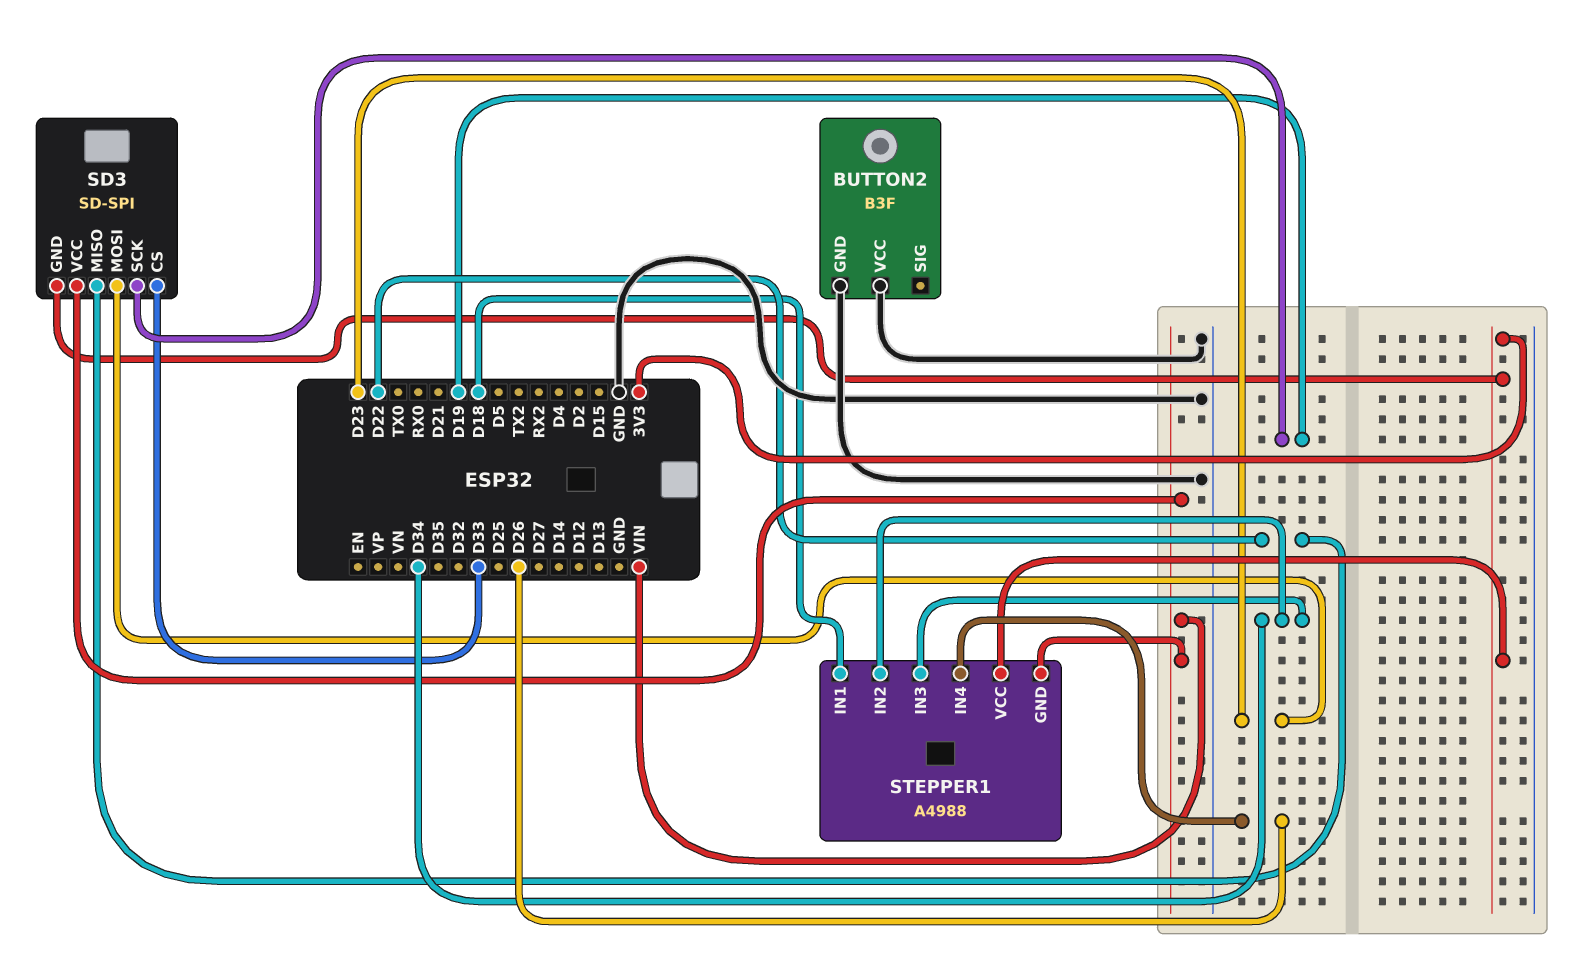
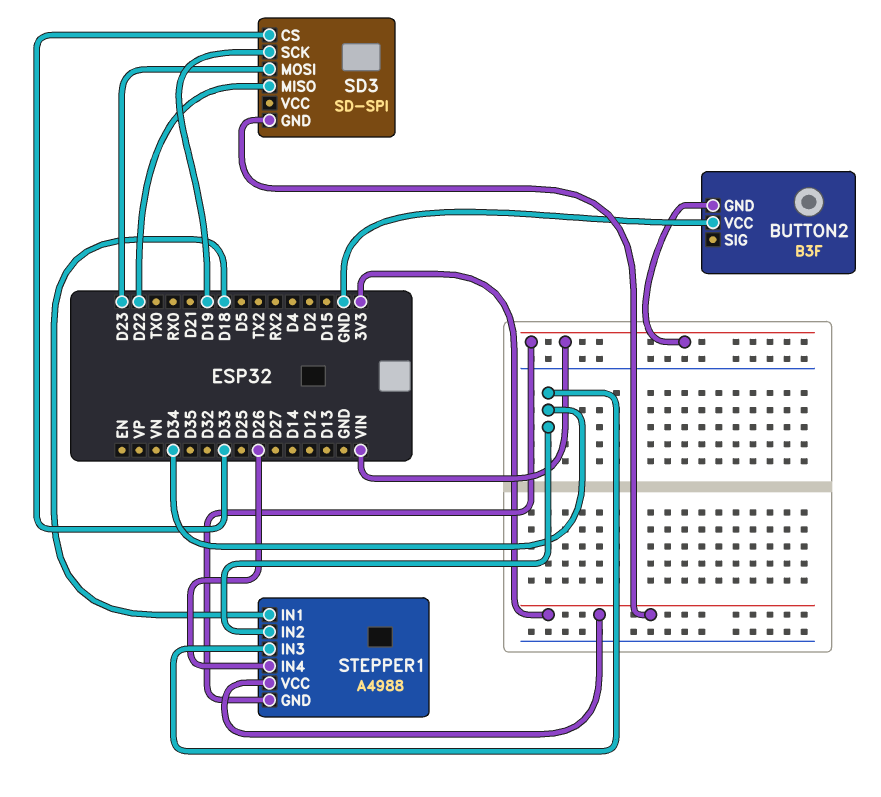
BUTTON2 pin GND: GND -> VIN
SD3 pin VCC: VIN -> none

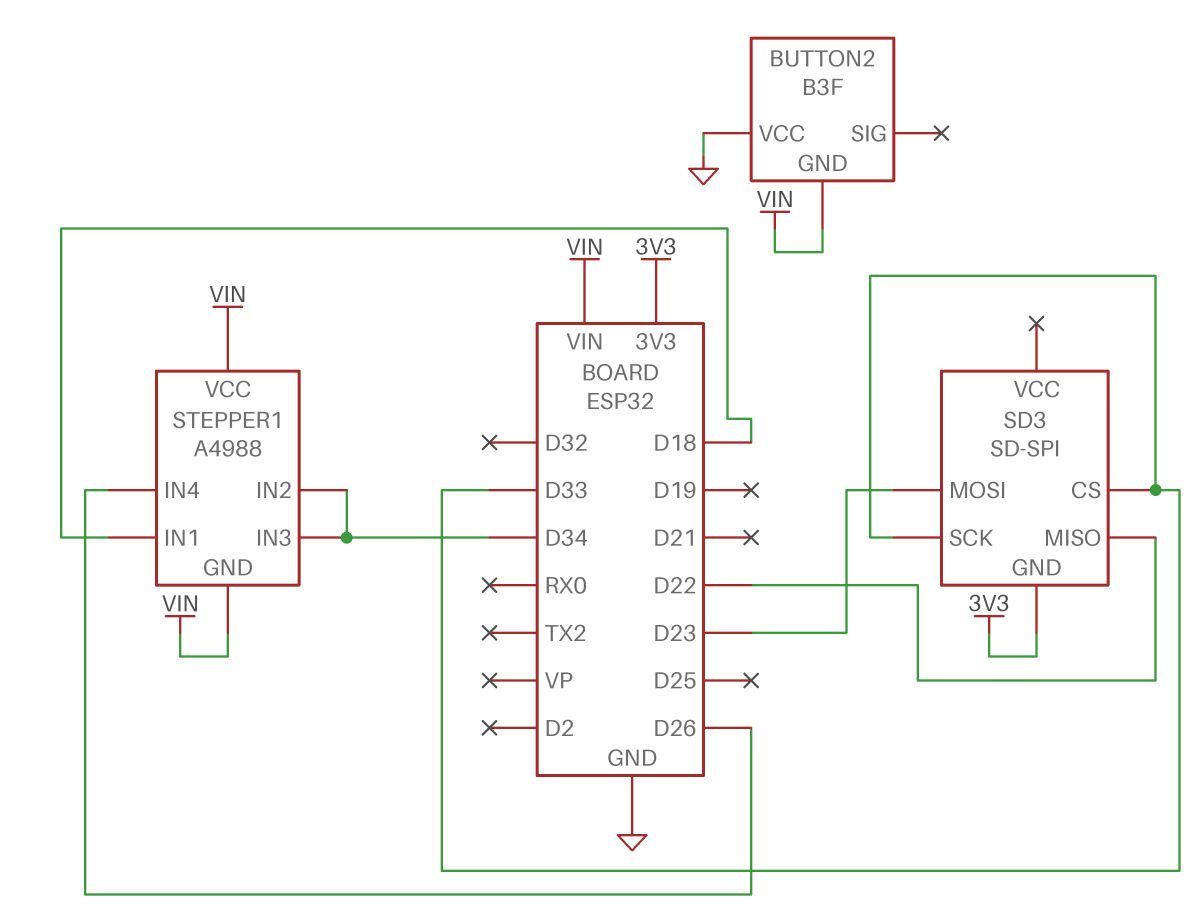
SD3 pin SCK: D19 -> D33
STEPPER1 pin VCC: 3V3 -> VIN

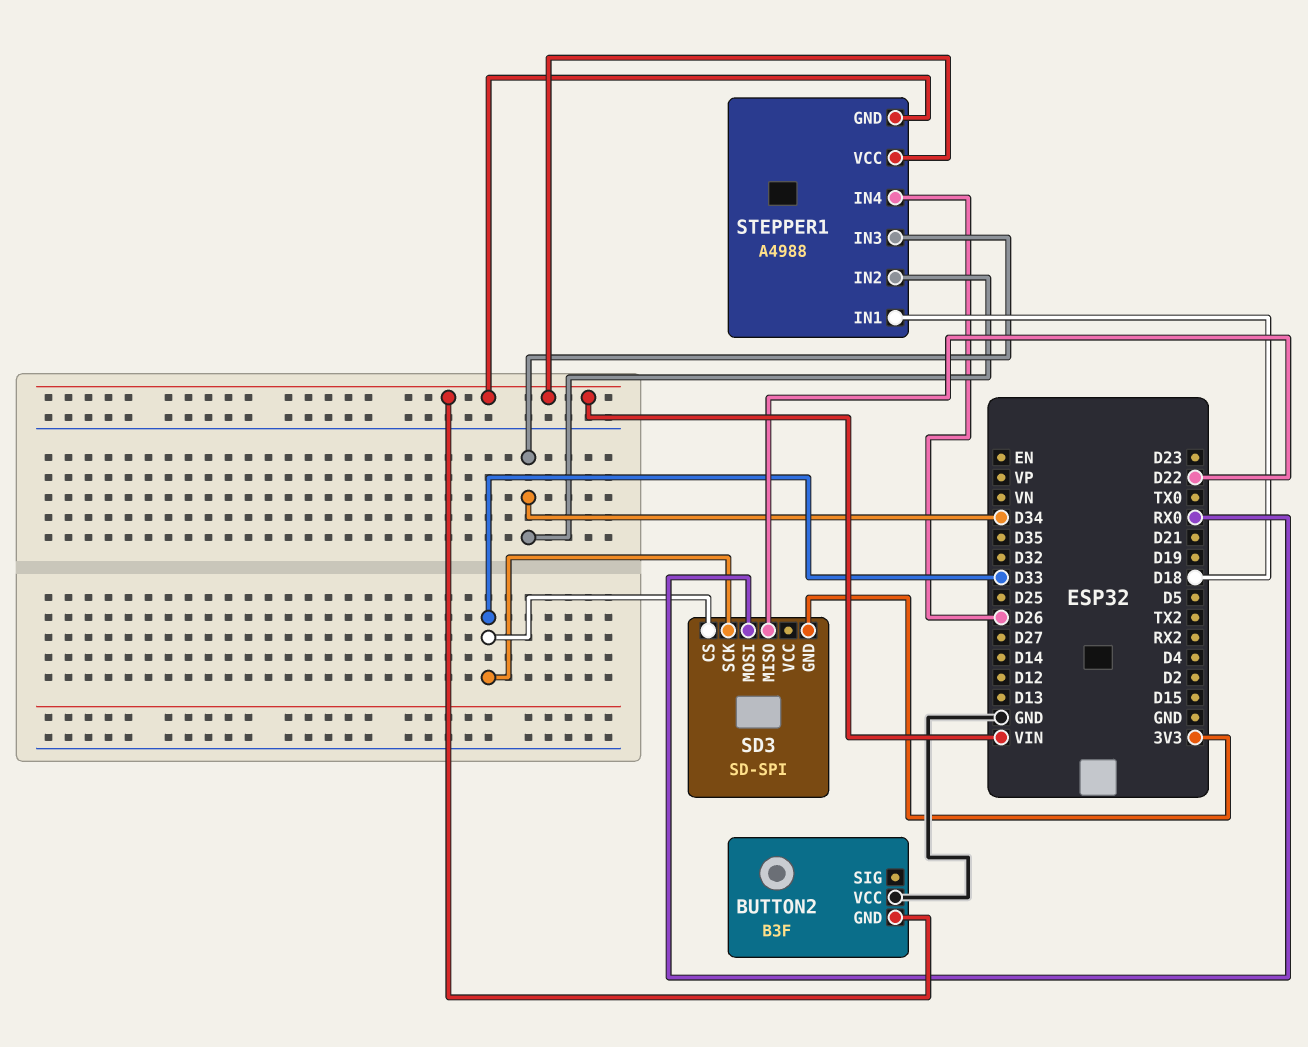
SD3 pin MOSI: D23 -> RX0

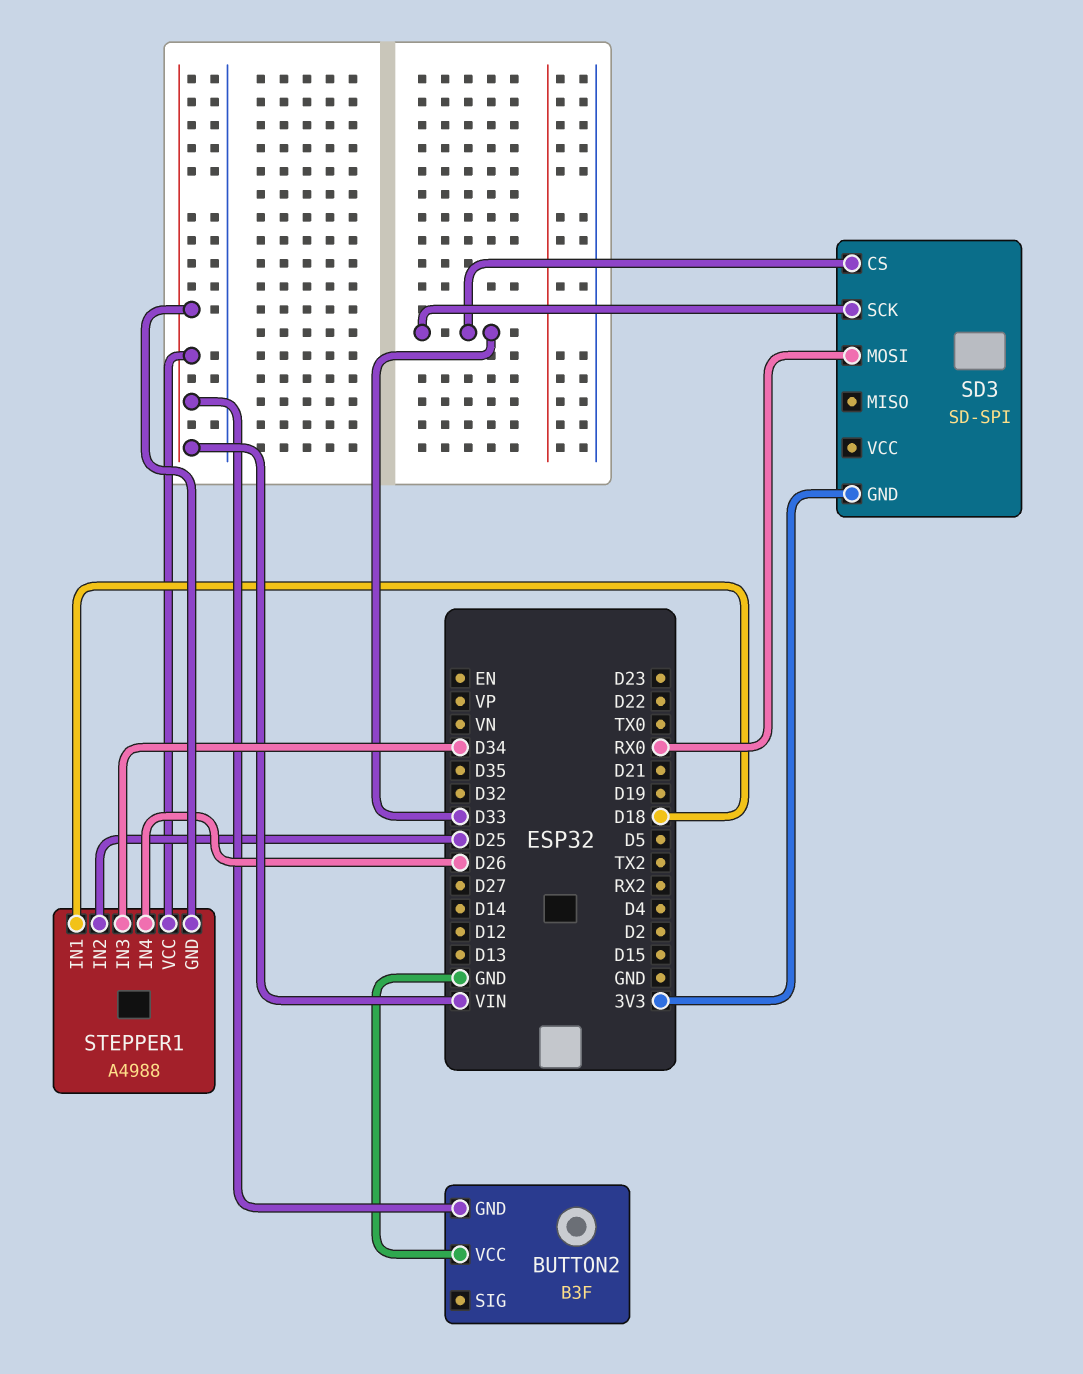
SD3 pin MISO: D22 -> none
STEPPER1 pin IN2: D34 -> D25

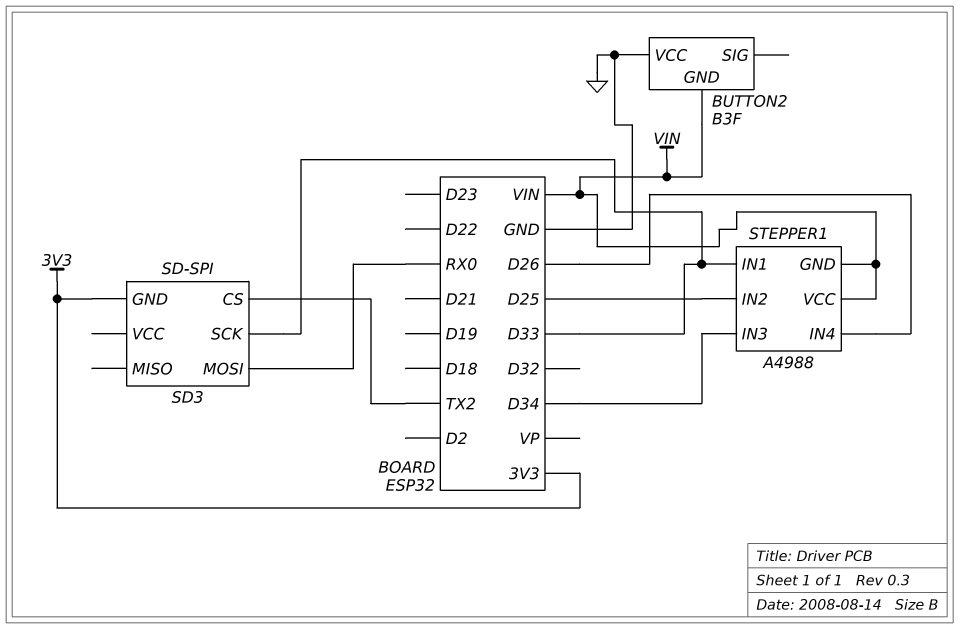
SD3 pin CS: D33 -> TX2
STEPPER1 pin IN1: D18 -> D33

